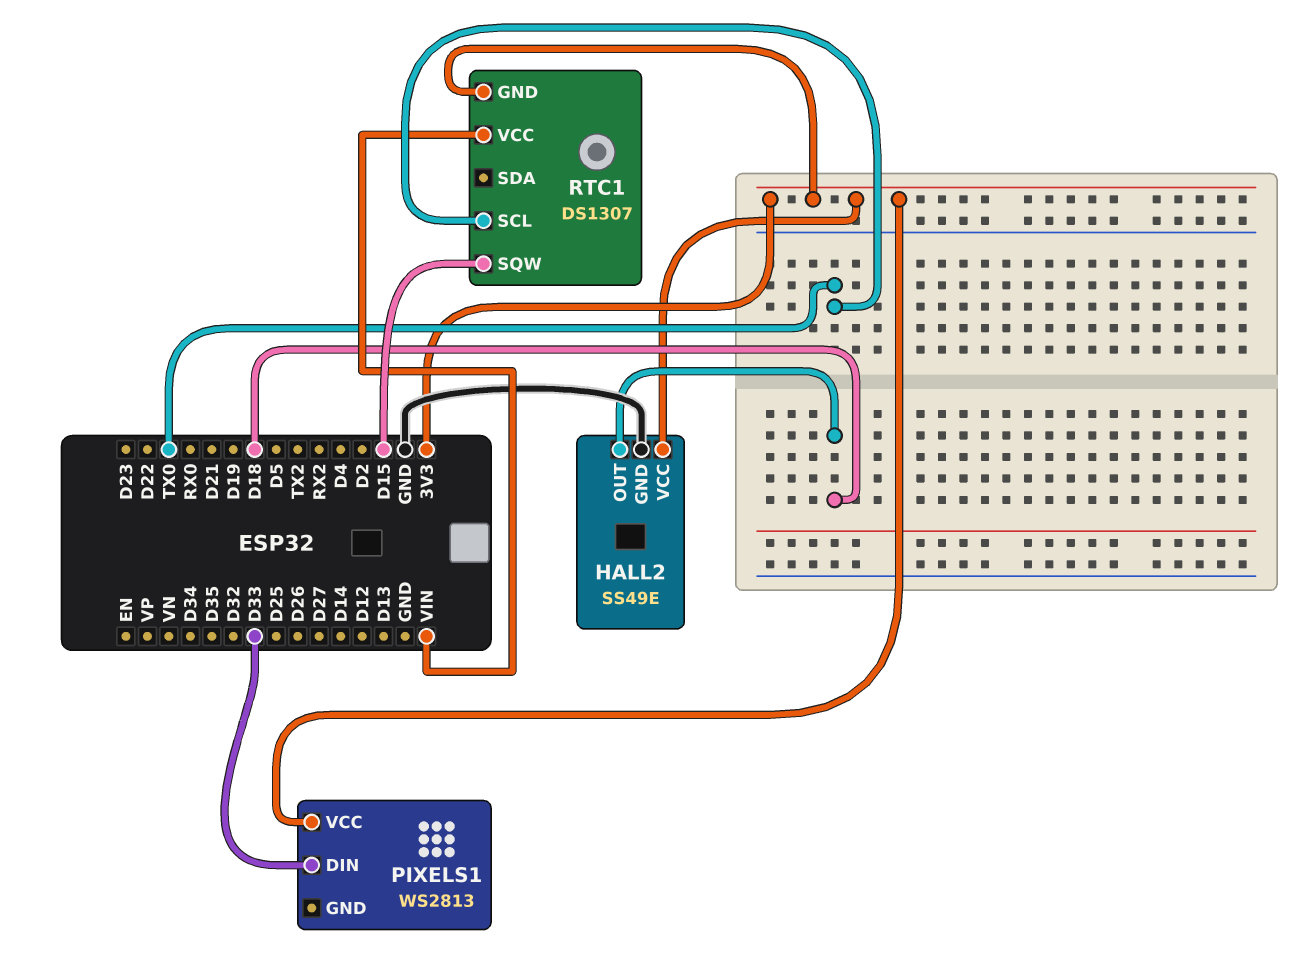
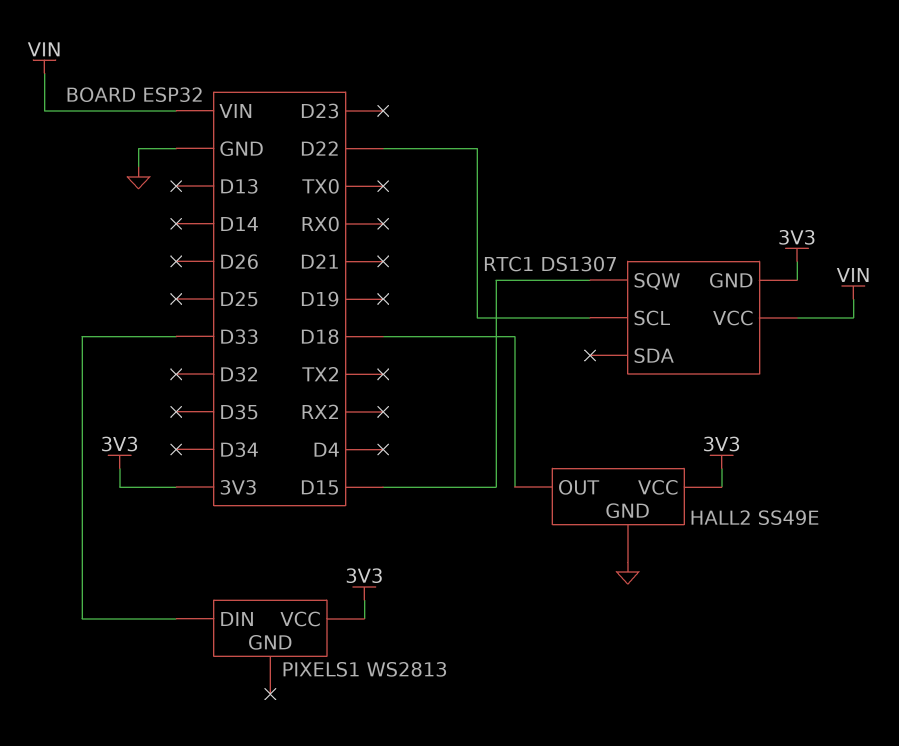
RTC1 pin SCL: TX0 -> D22

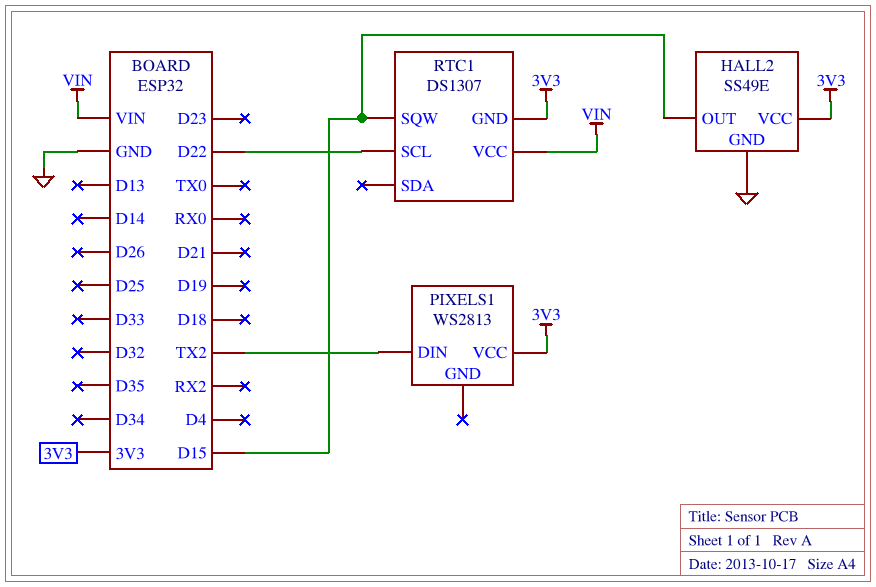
HALL2 pin OUT: D18 -> D15
PIXELS1 pin DIN: D33 -> TX2

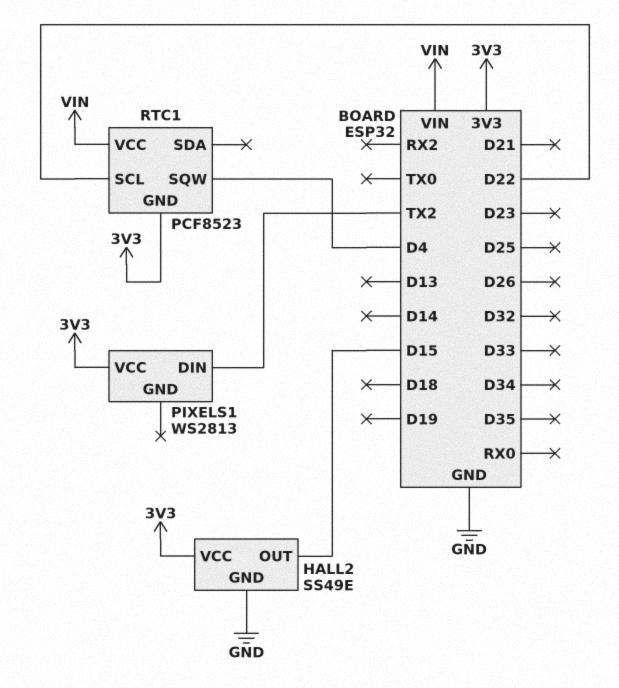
RTC1: DS1307 -> PCF8523
RTC1 pin SQW: D15 -> D4

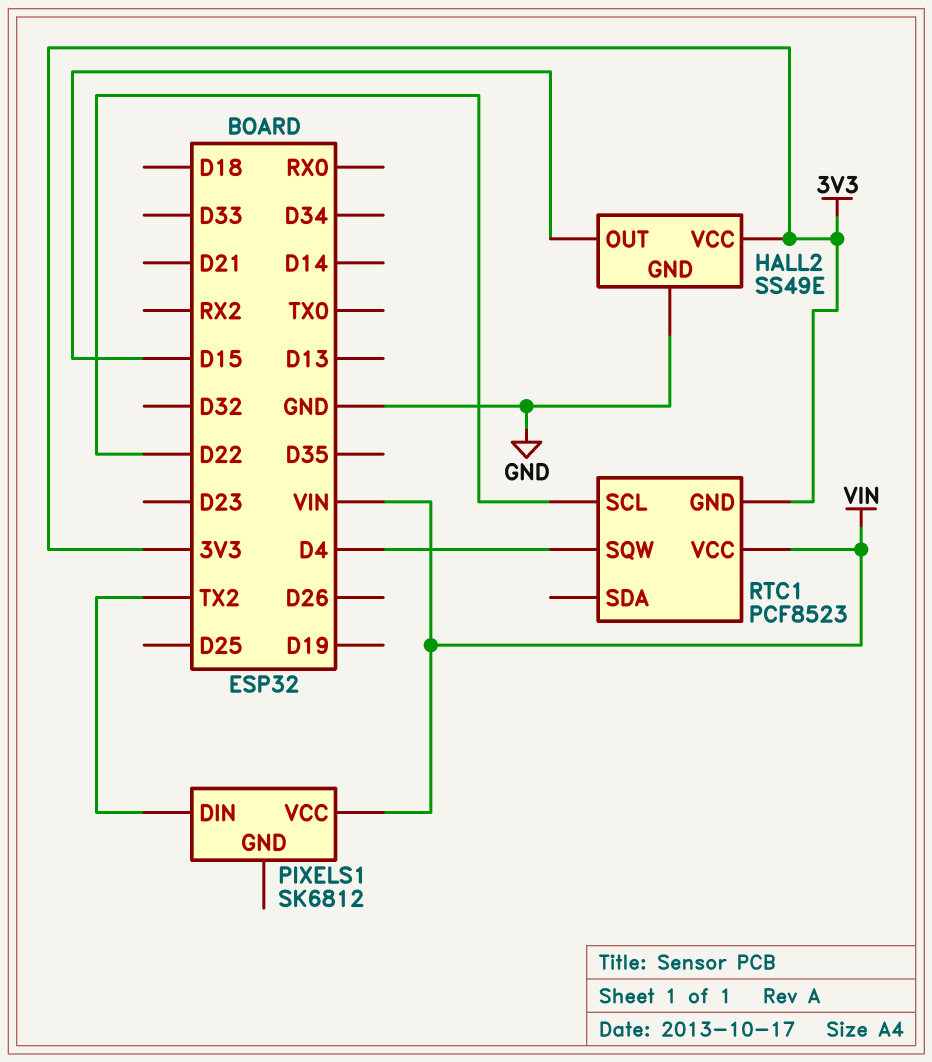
PIXELS1: WS2813 -> SK6812
PIXELS1 pin VCC: 3V3 -> VIN

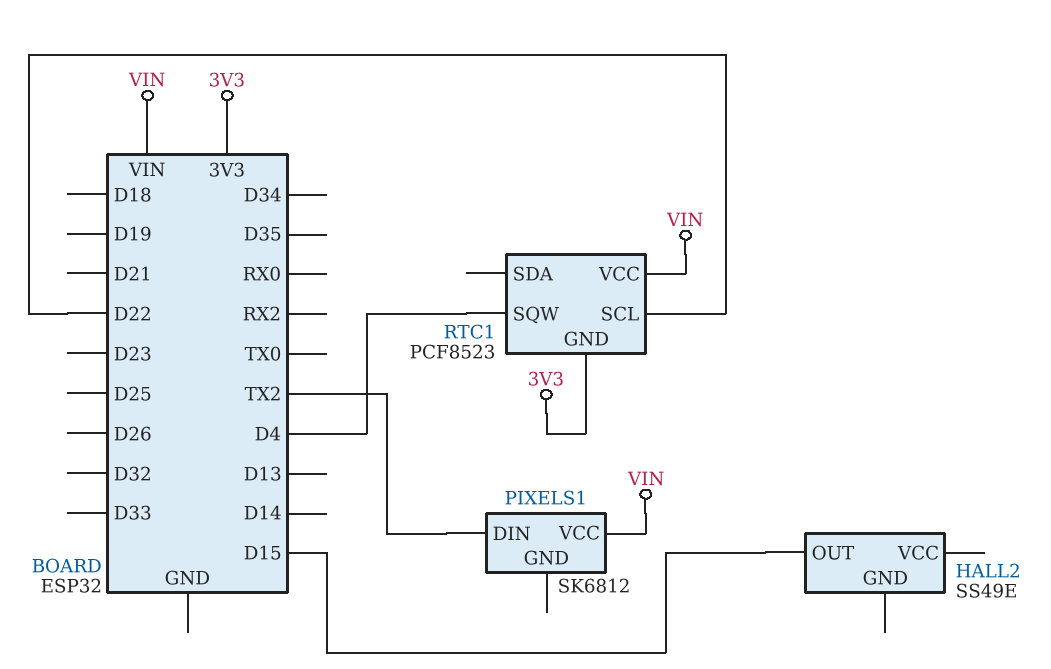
HALL2 pin GND: GND -> none
HALL2 pin VCC: 3V3 -> none

